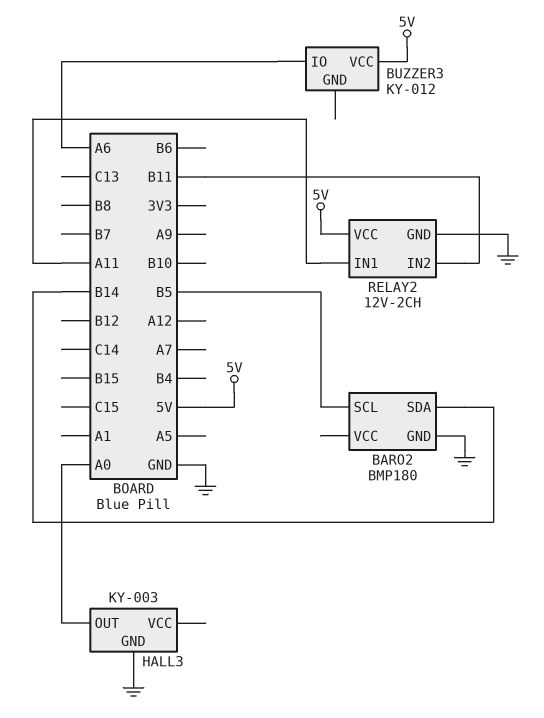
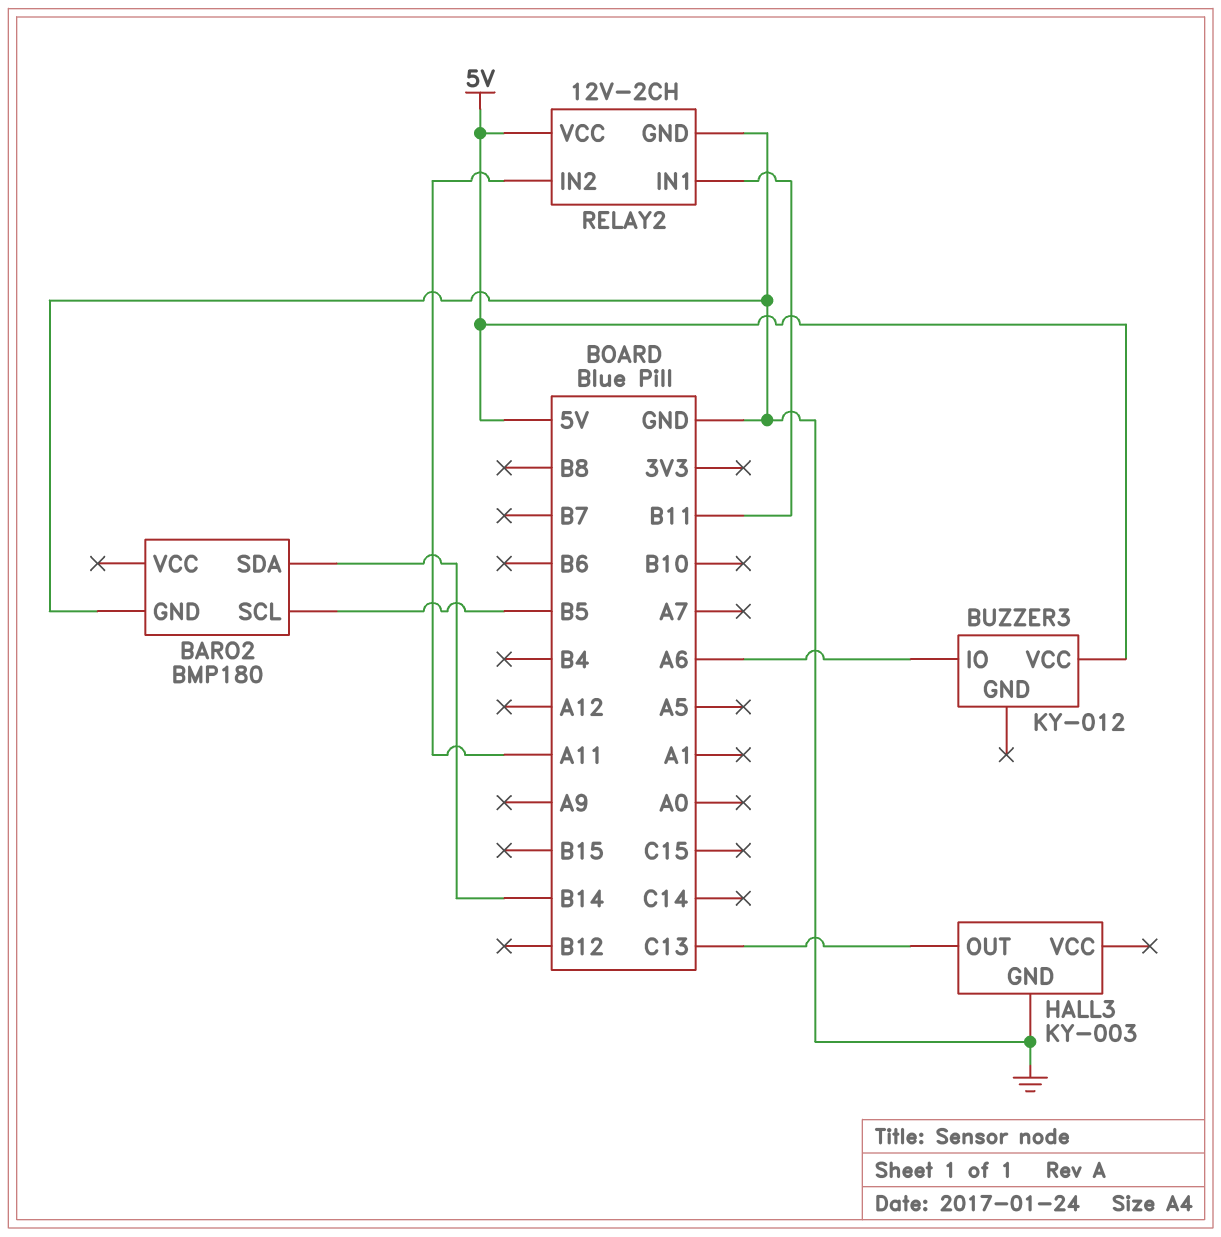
HALL3 pin OUT: A0 -> C13
RELAY2 pin IN1: A11 -> B11
RELAY2 pin IN2: B11 -> A11

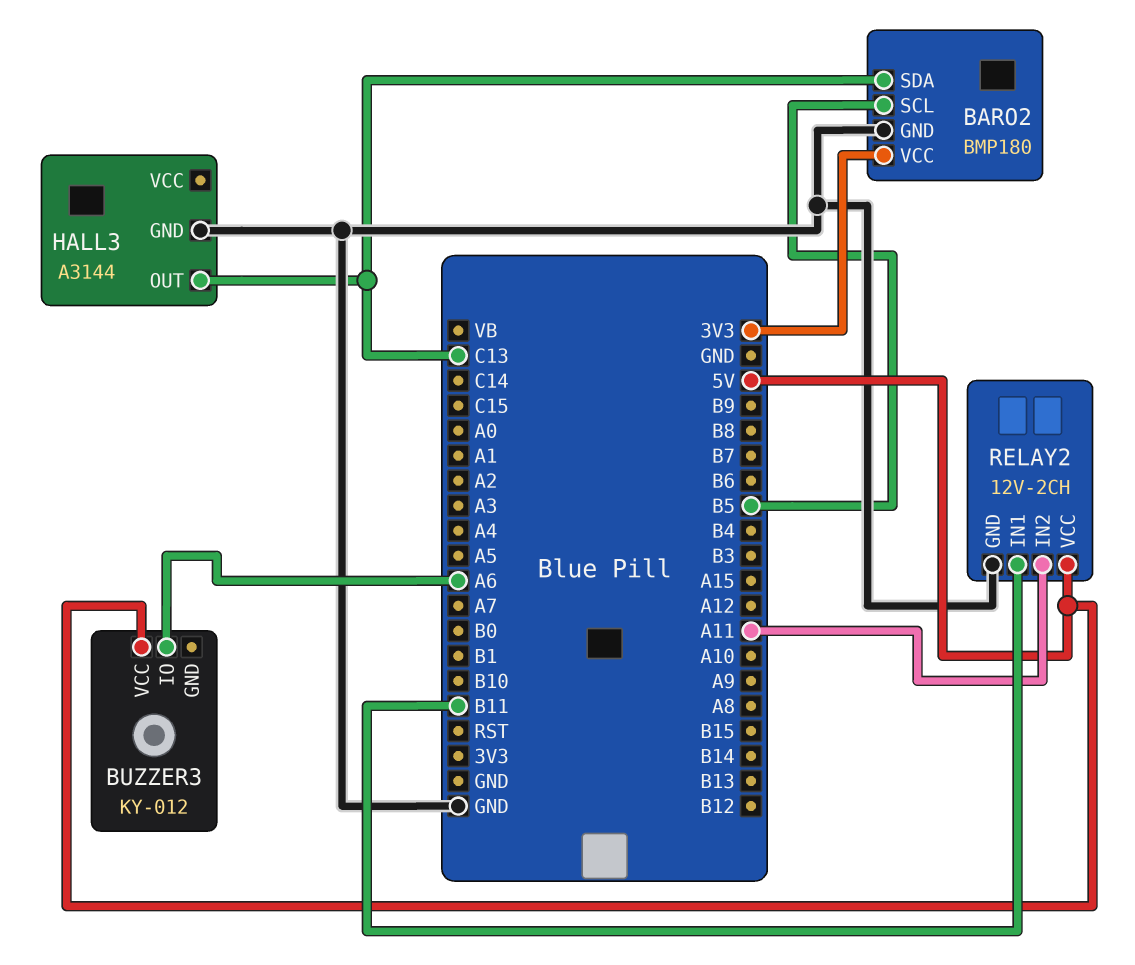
BARO2 pin SDA: B14 -> C13
BARO2 pin VCC: none -> 3V3
HALL3: KY-003 -> A3144

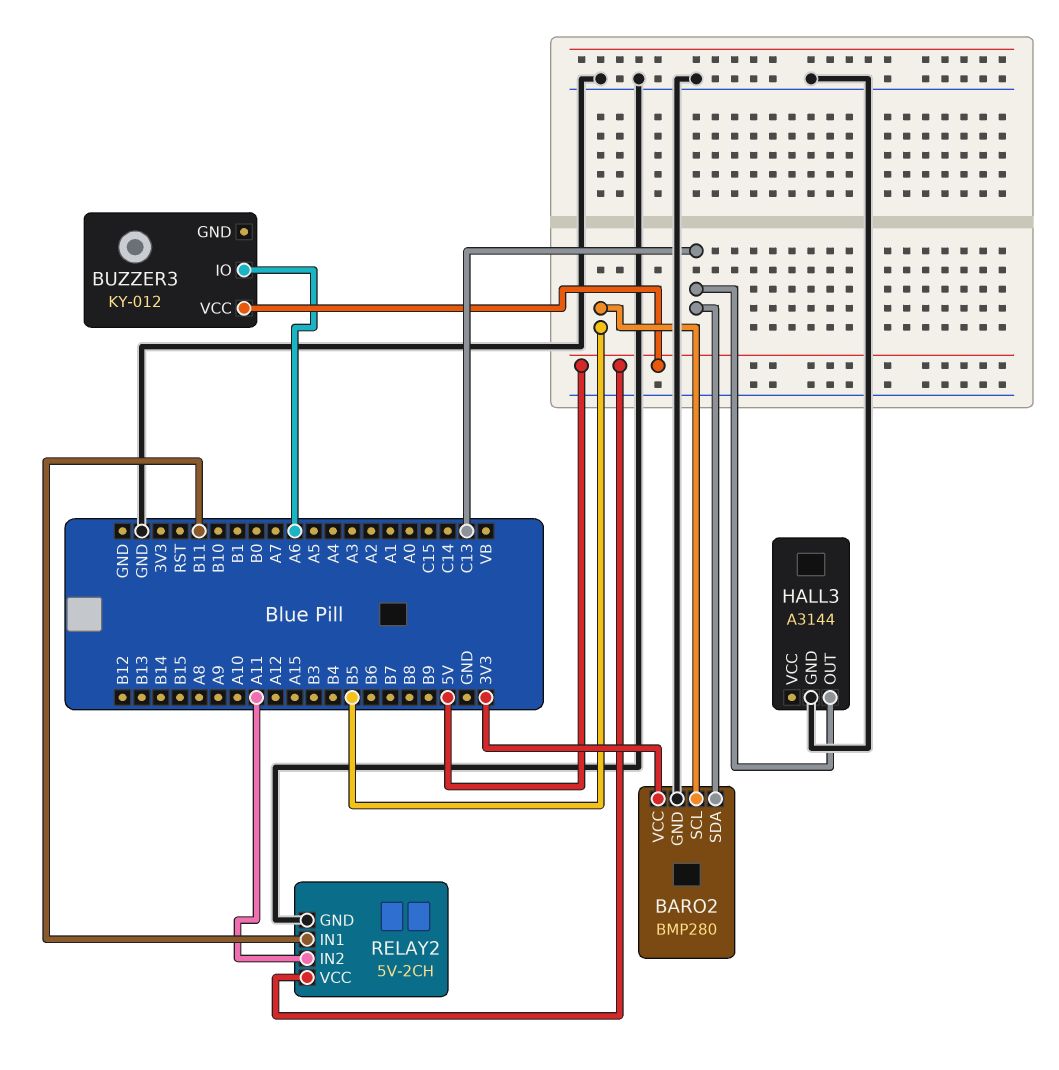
BARO2: BMP180 -> BMP280
RELAY2: 12V-2CH -> 5V-2CH

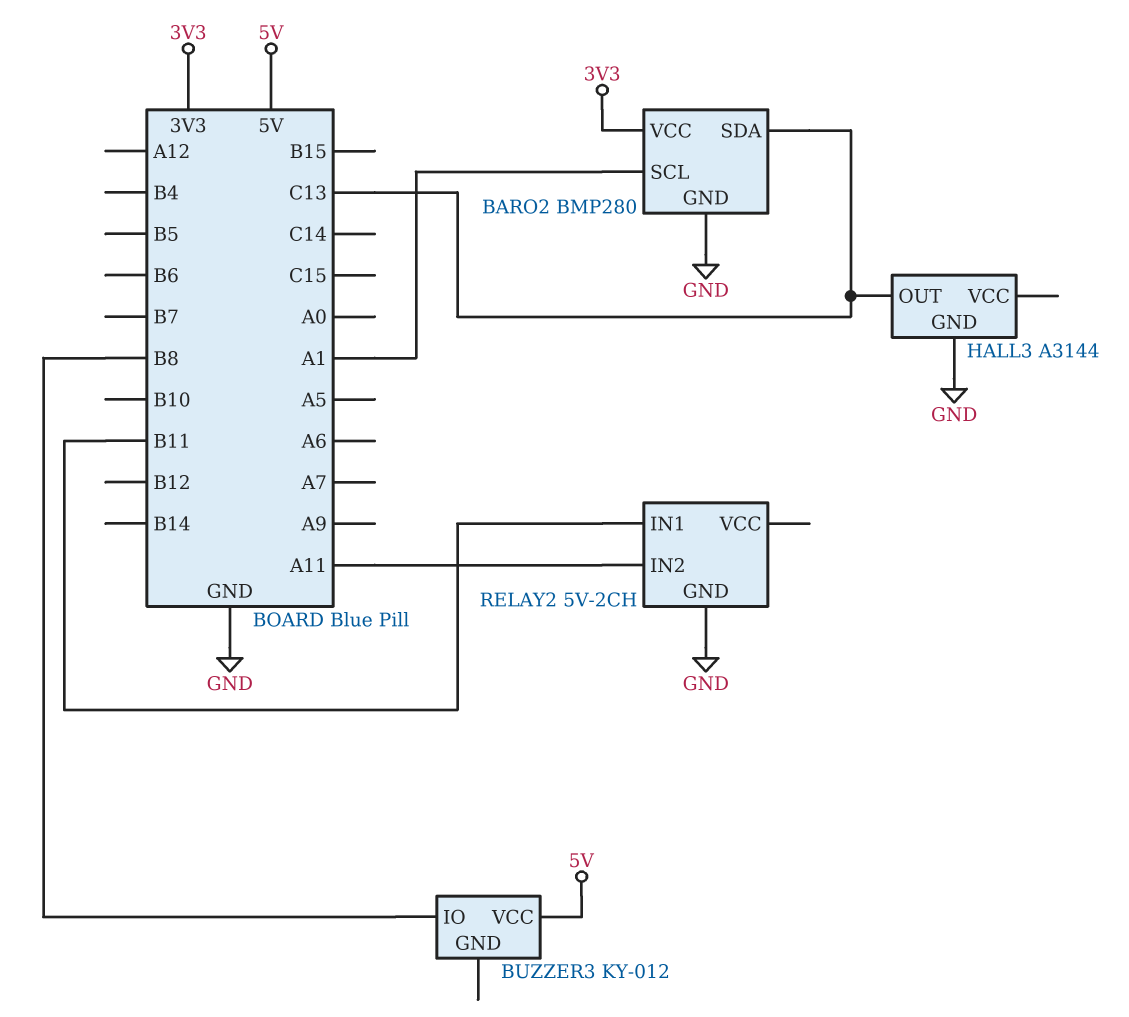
BARO2 pin SCL: B5 -> A1
BUZZER3 pin IO: A6 -> B8
RELAY2 pin VCC: 5V -> none

